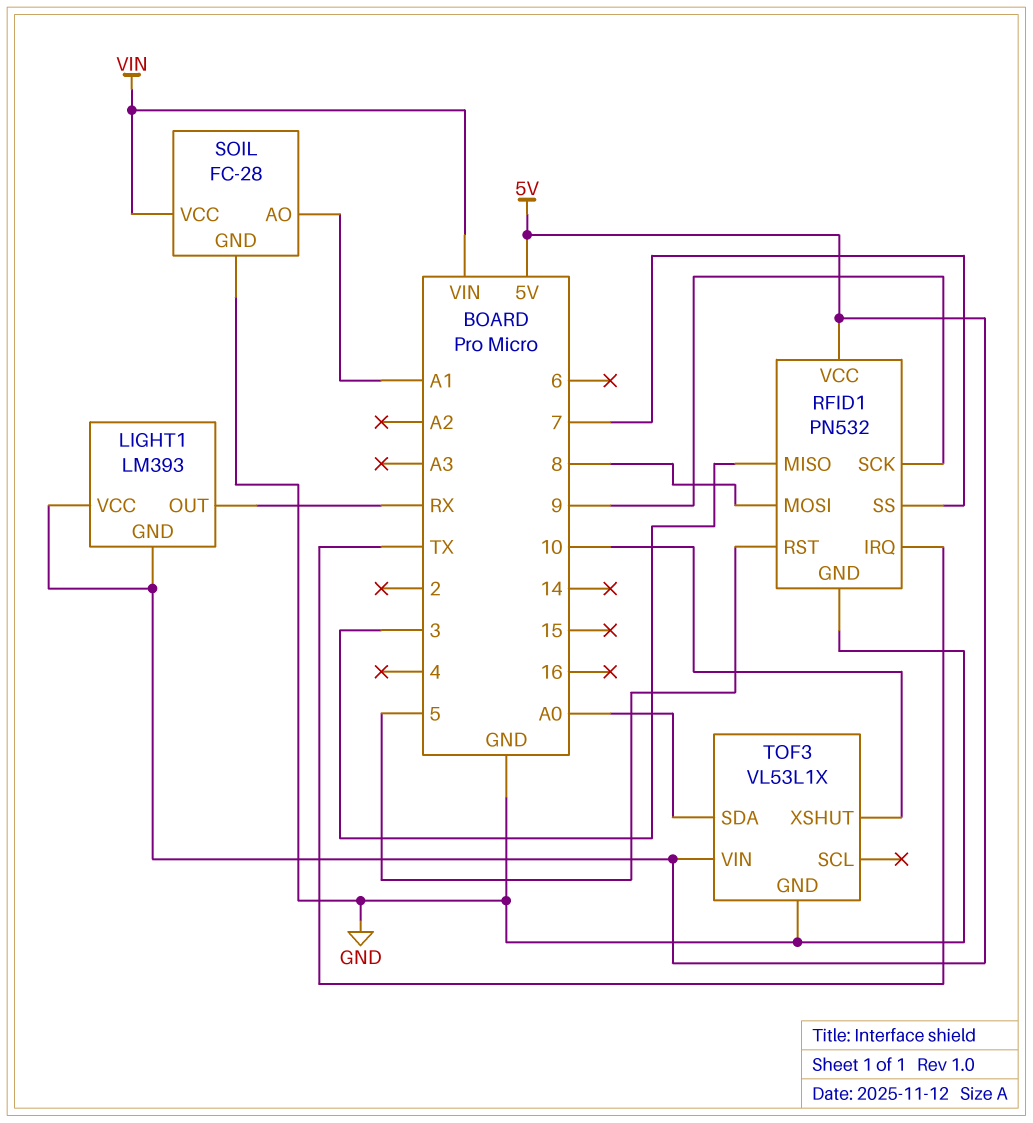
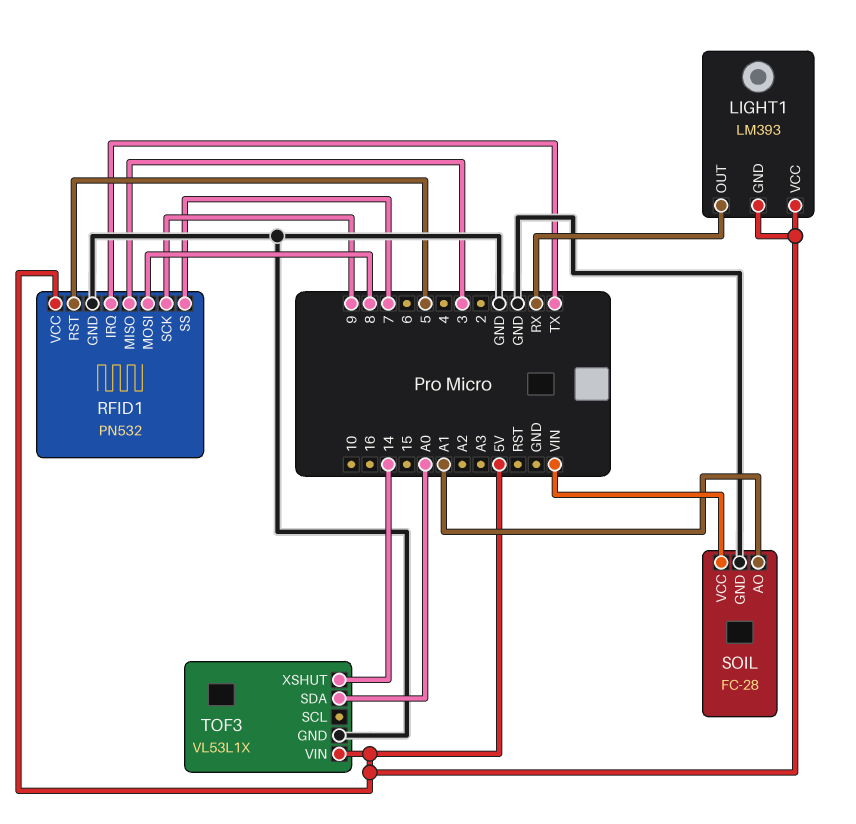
TOF3 pin XSHUT: 10 -> 14

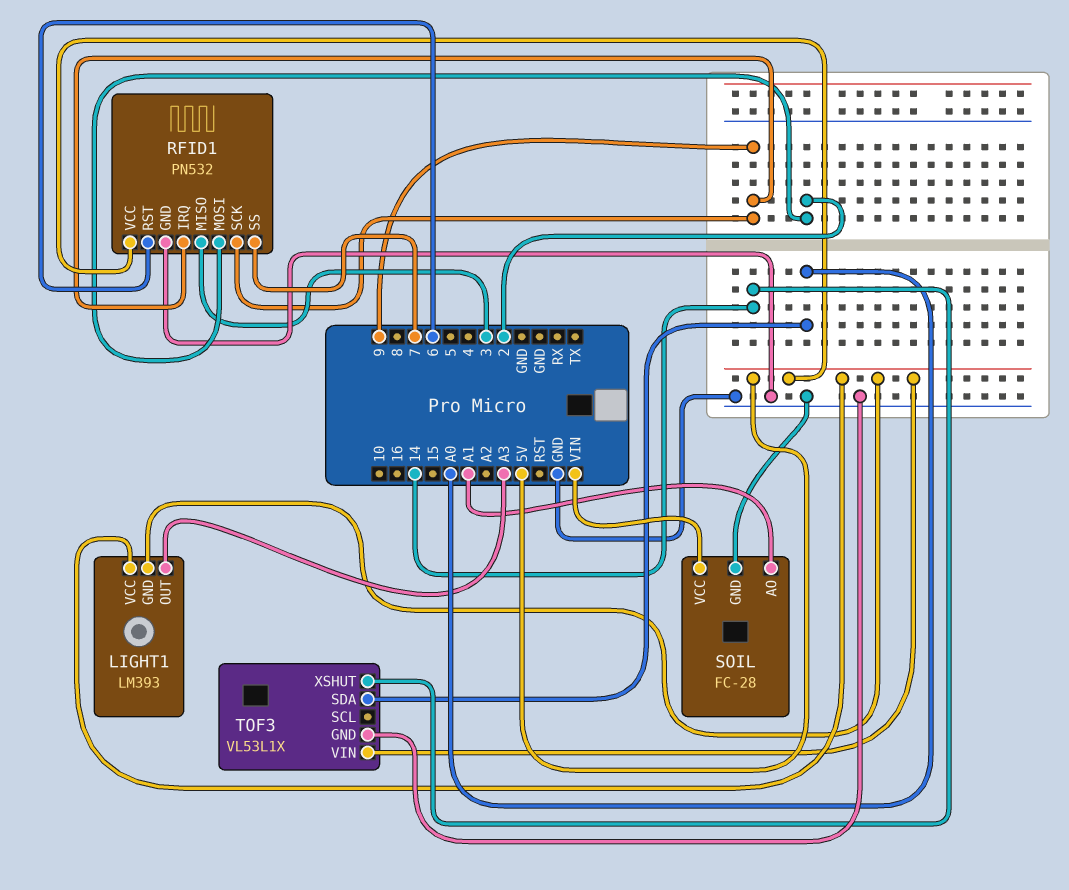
LIGHT1 pin OUT: RX -> A3
RFID1 pin IRQ: TX -> 9
RFID1 pin MOSI: 8 -> 2
RFID1 pin RST: 5 -> 6

